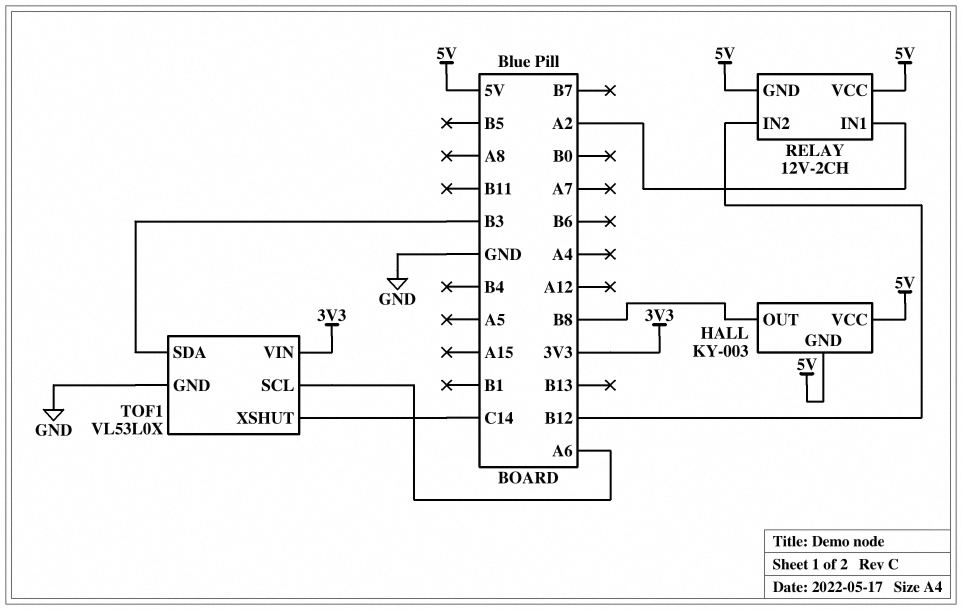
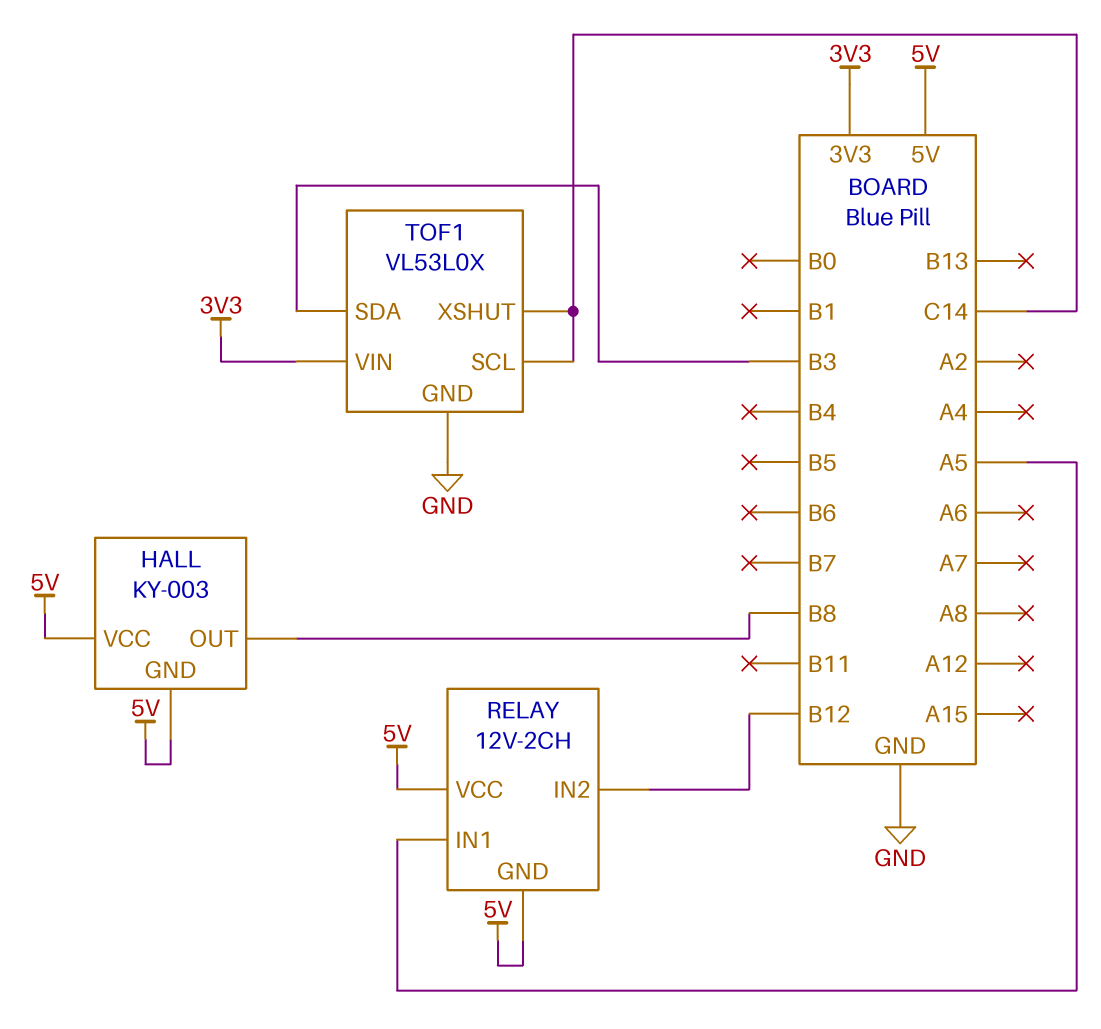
RELAY pin IN1: A2 -> A5
TOF1 pin SCL: A6 -> C14

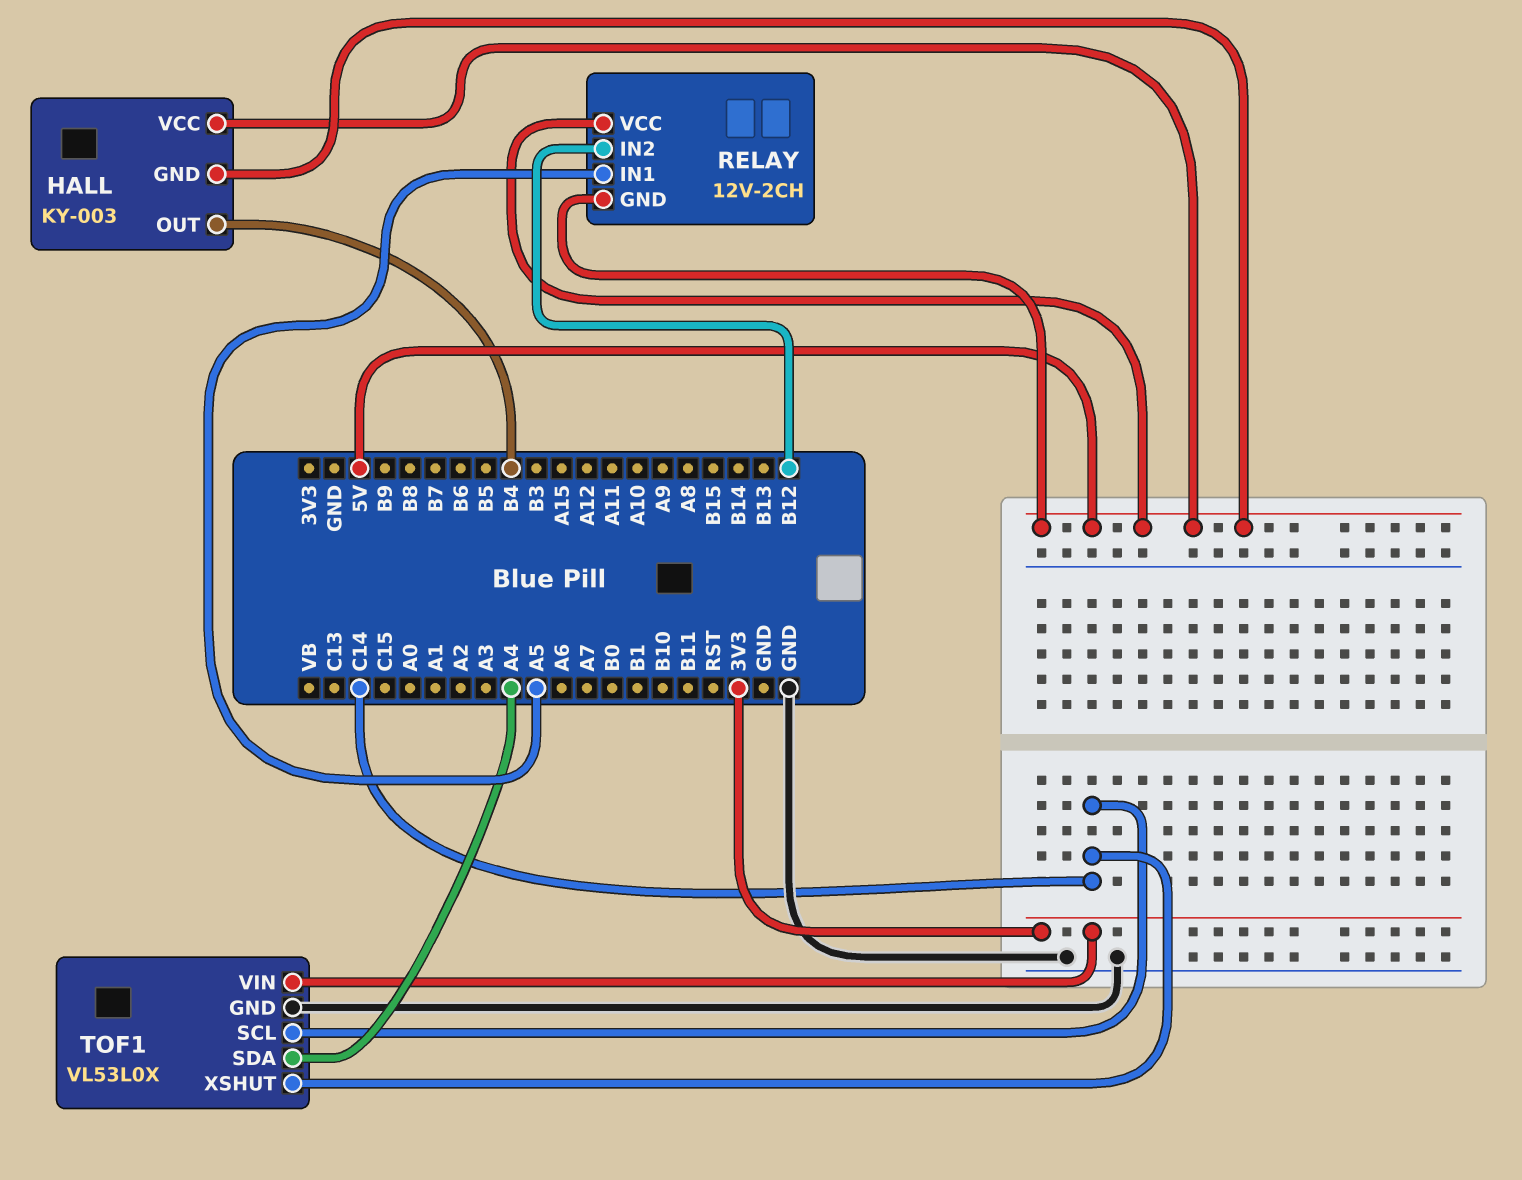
HALL pin OUT: B8 -> B4
TOF1 pin SDA: B3 -> A4

